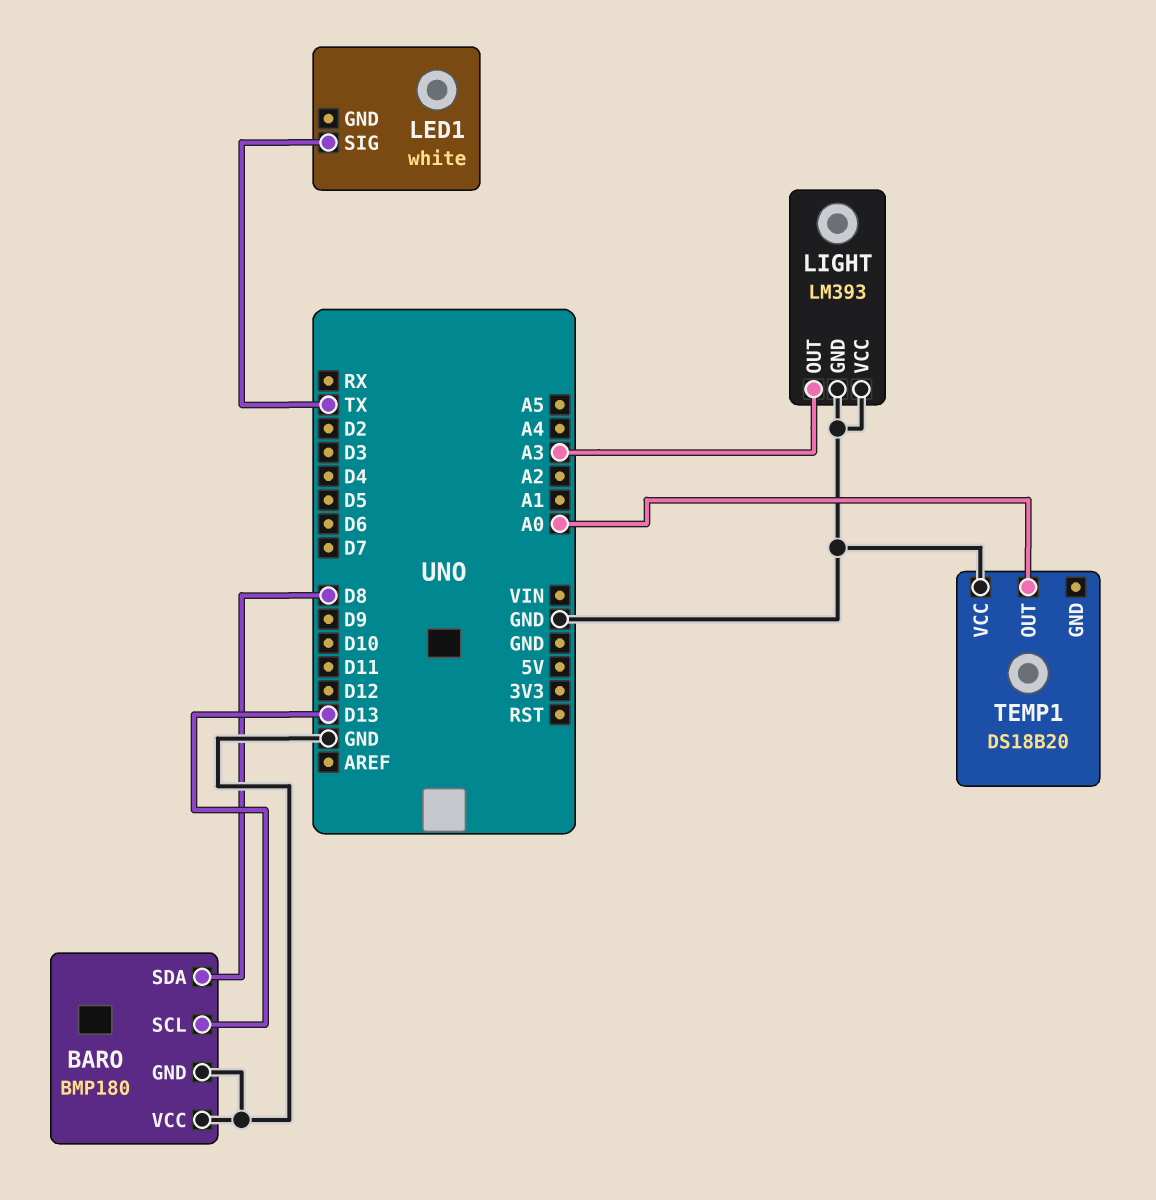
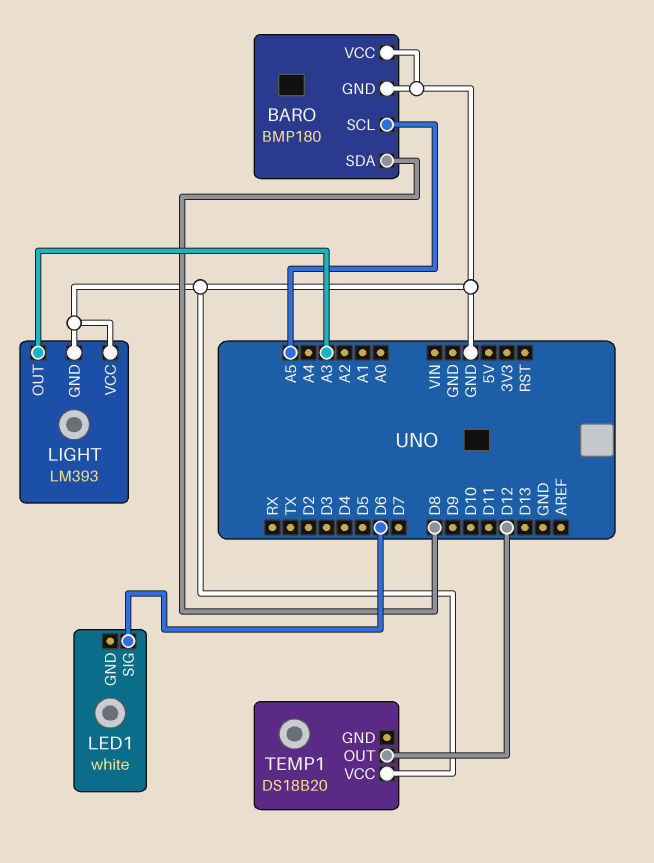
BARO pin SCL: D13 -> A5
LED1 pin SIG: TX -> D6
TEMP1 pin OUT: A0 -> D12

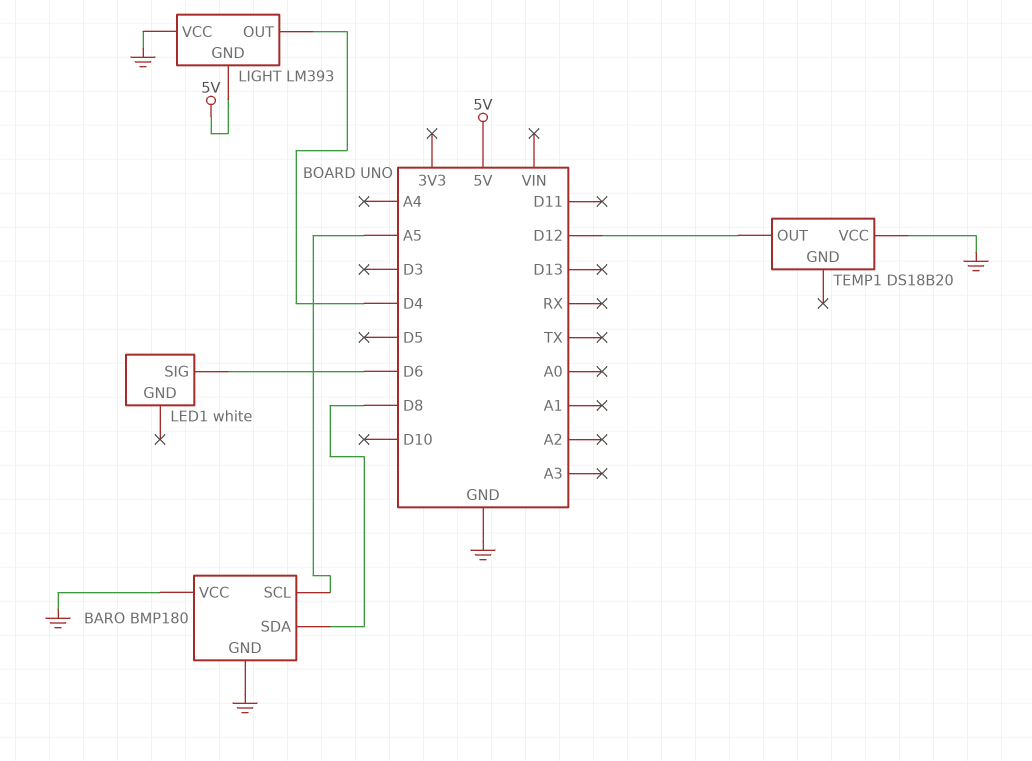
LIGHT pin GND: GND -> 5V
LIGHT pin OUT: A3 -> D4

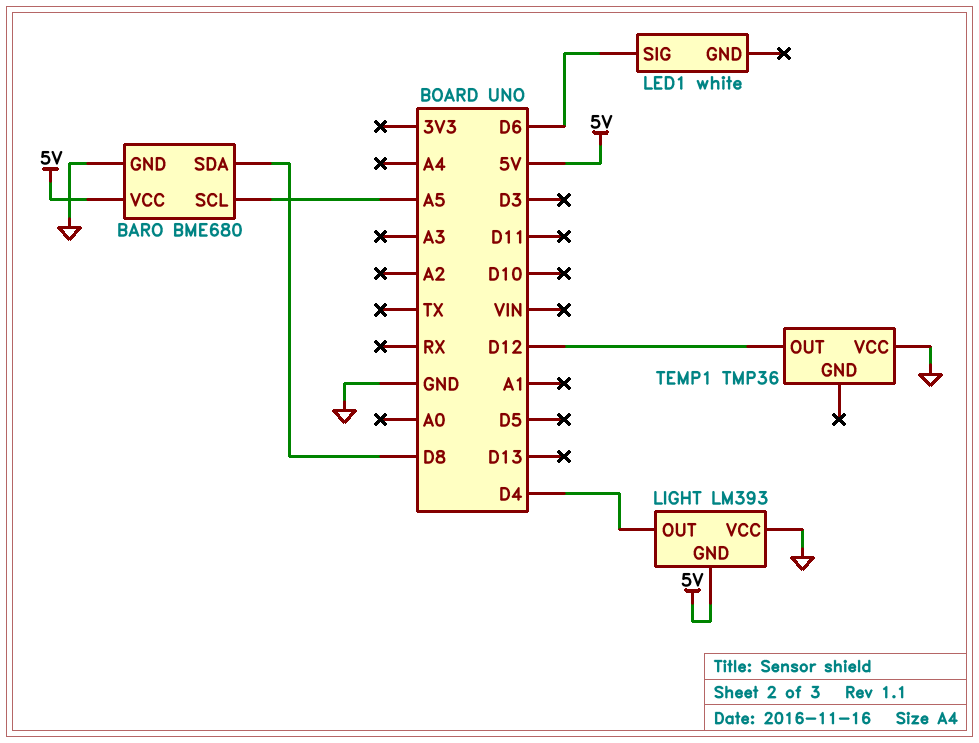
BARO: BMP180 -> BME680
BARO pin VCC: GND -> 5V
TEMP1: DS18B20 -> TMP36

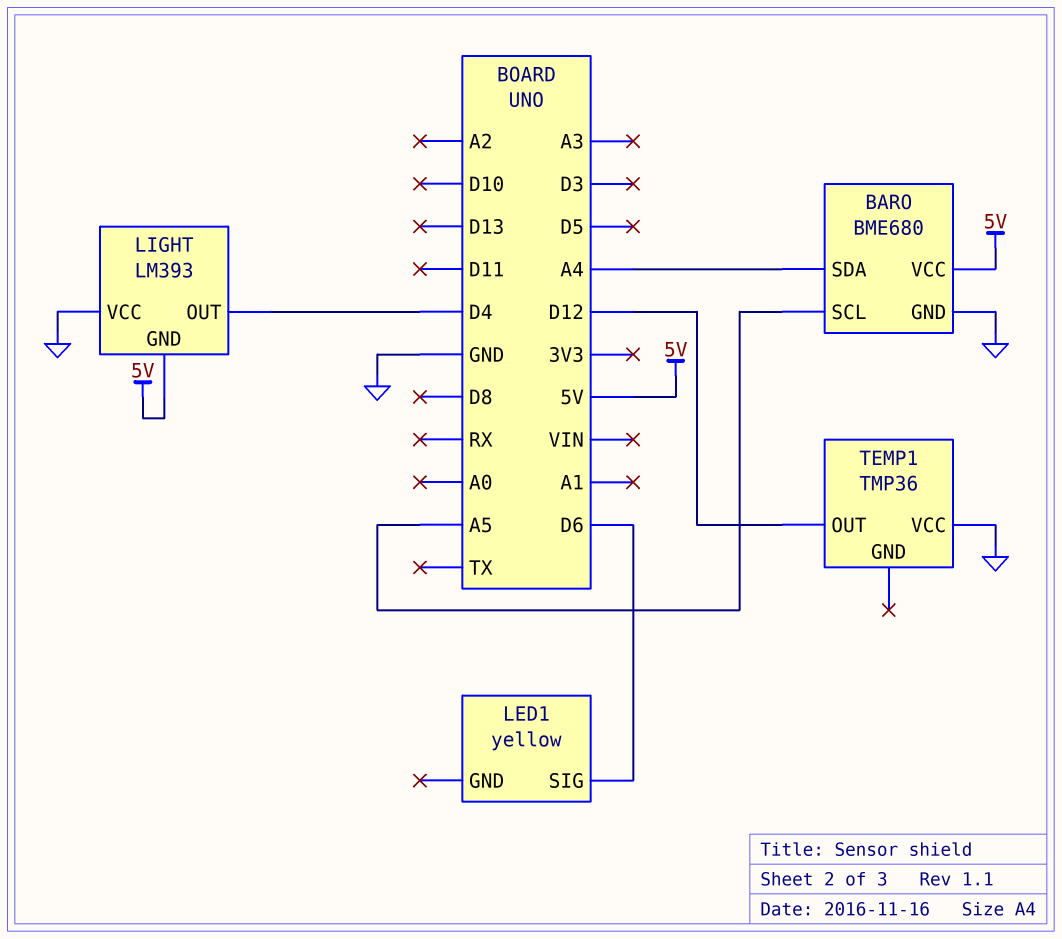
BARO pin SDA: D8 -> A4
LED1: white -> yellow

